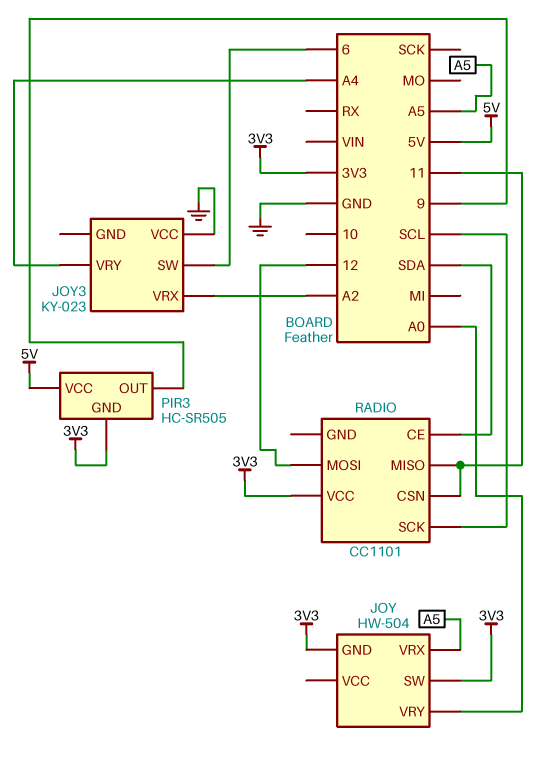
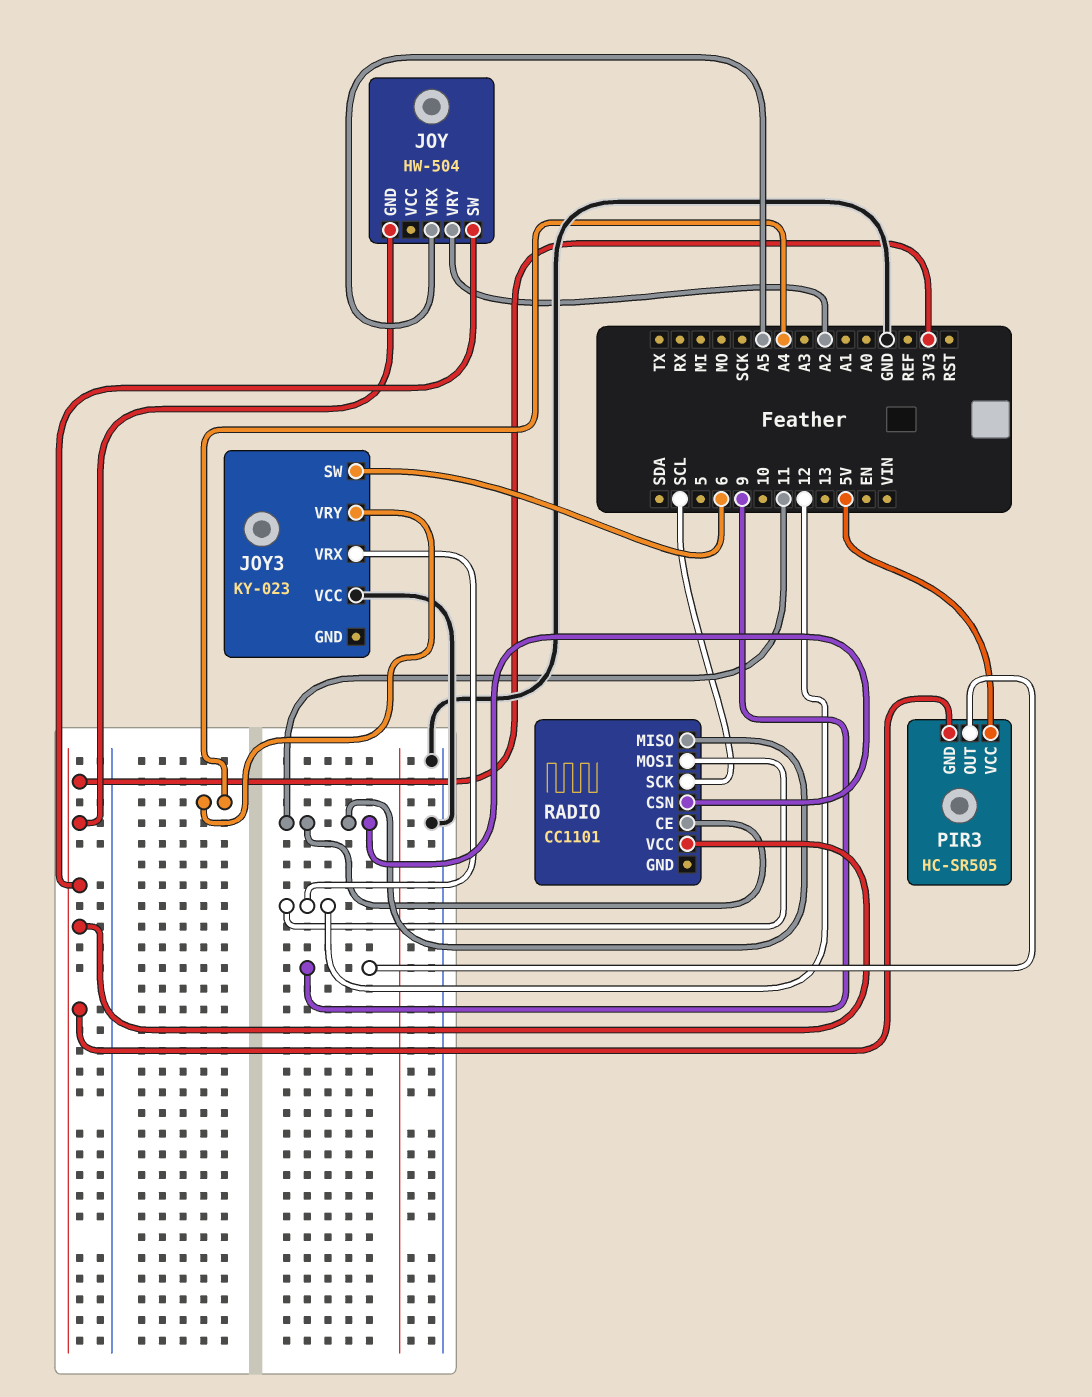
JOY pin VRY: A0 -> A2
JOY3 pin VRX: A2 -> 12
RADIO pin CE: SDA -> 11

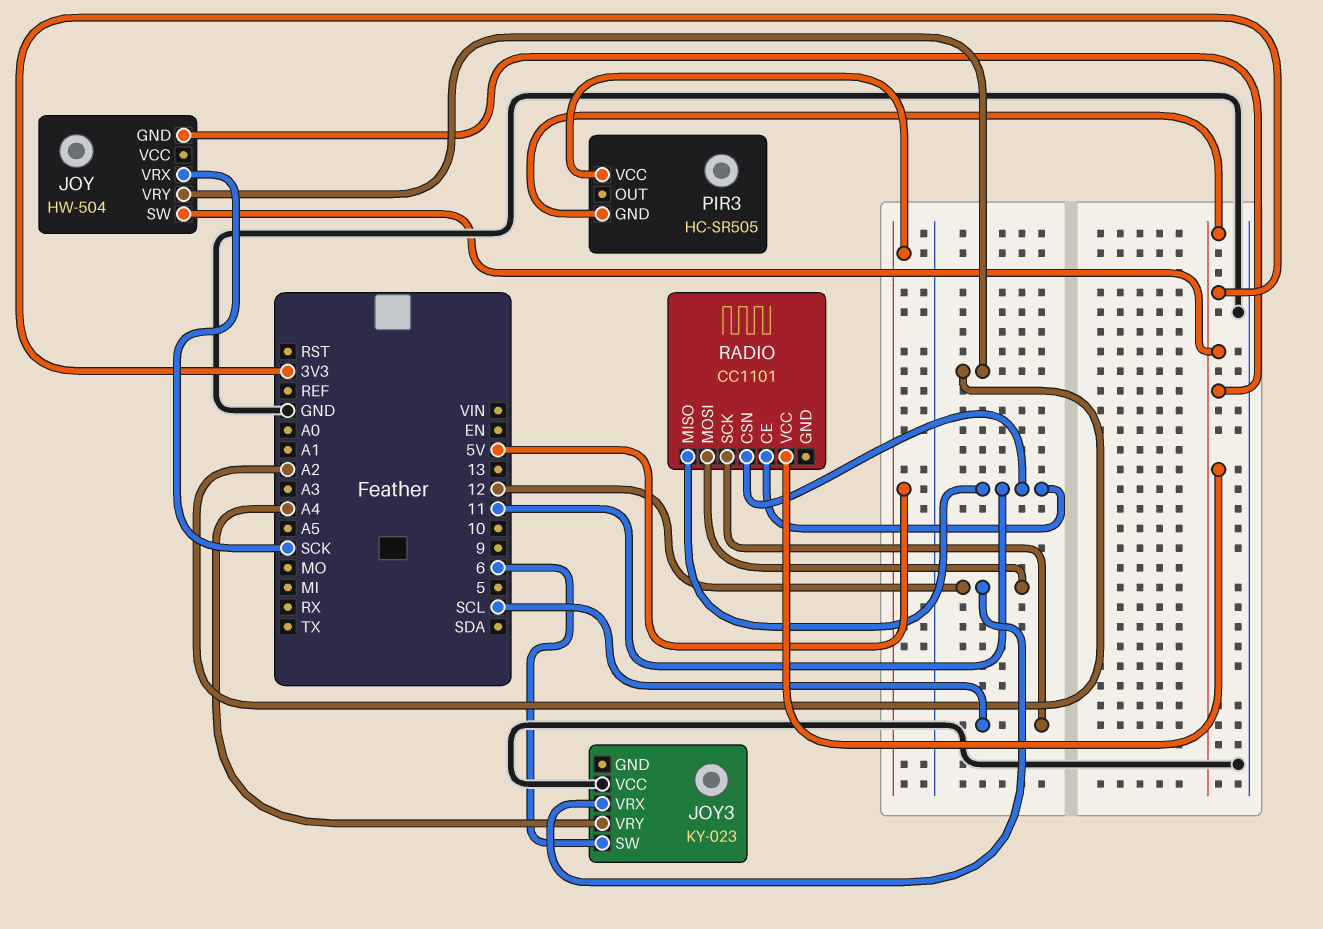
JOY pin VRX: A5 -> SCK
PIR3 pin OUT: 9 -> none

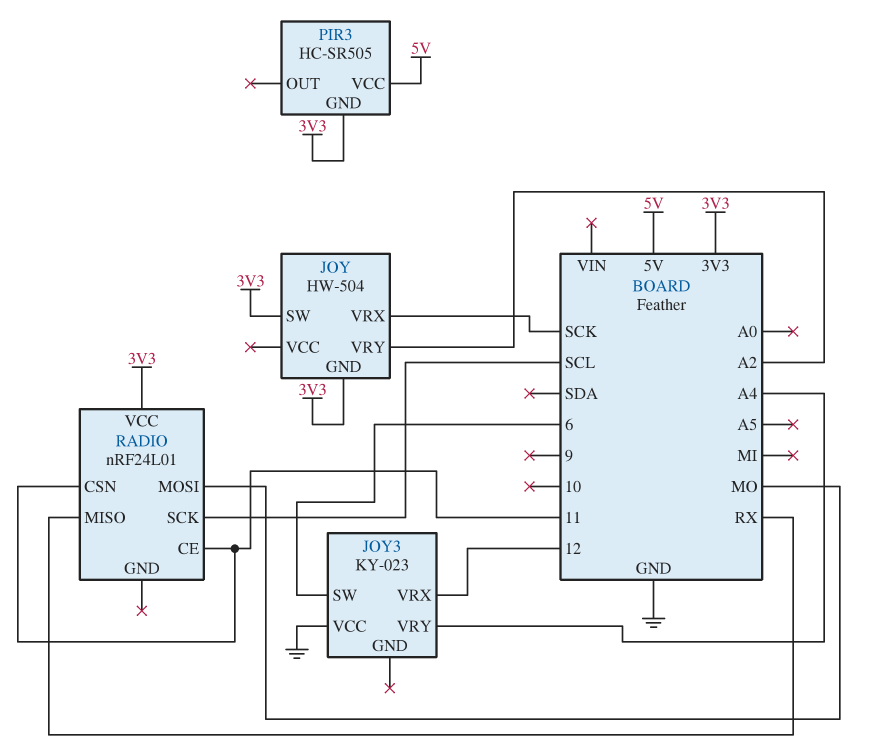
RADIO: CC1101 -> nRF24L01
RADIO pin MISO: 11 -> RX
RADIO pin MOSI: 12 -> MO

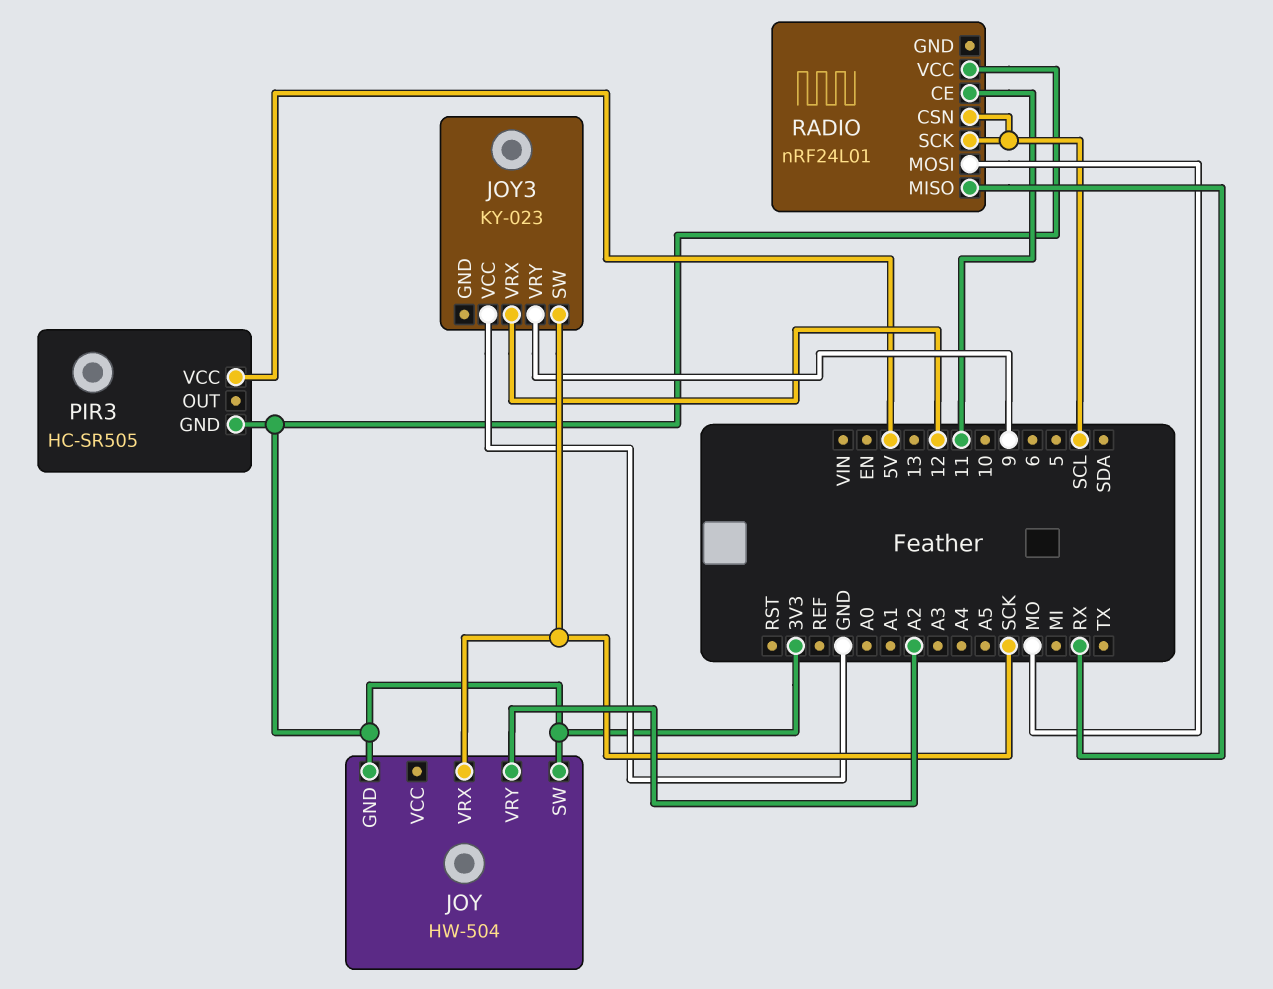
JOY3 pin SW: 6 -> SCK
JOY3 pin VRY: A4 -> 9
RADIO pin CSN: 11 -> SCL

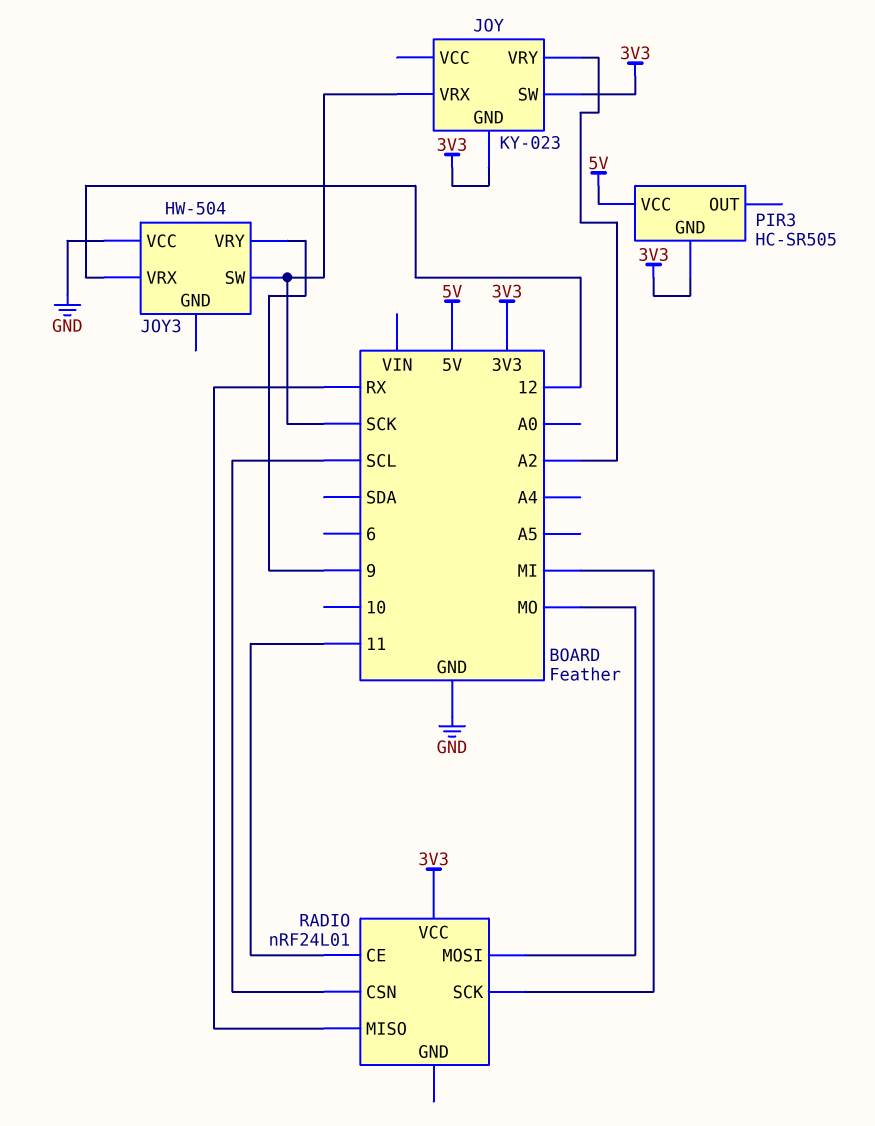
JOY: HW-504 -> KY-023
JOY3: KY-023 -> HW-504
RADIO pin SCK: SCL -> MI

